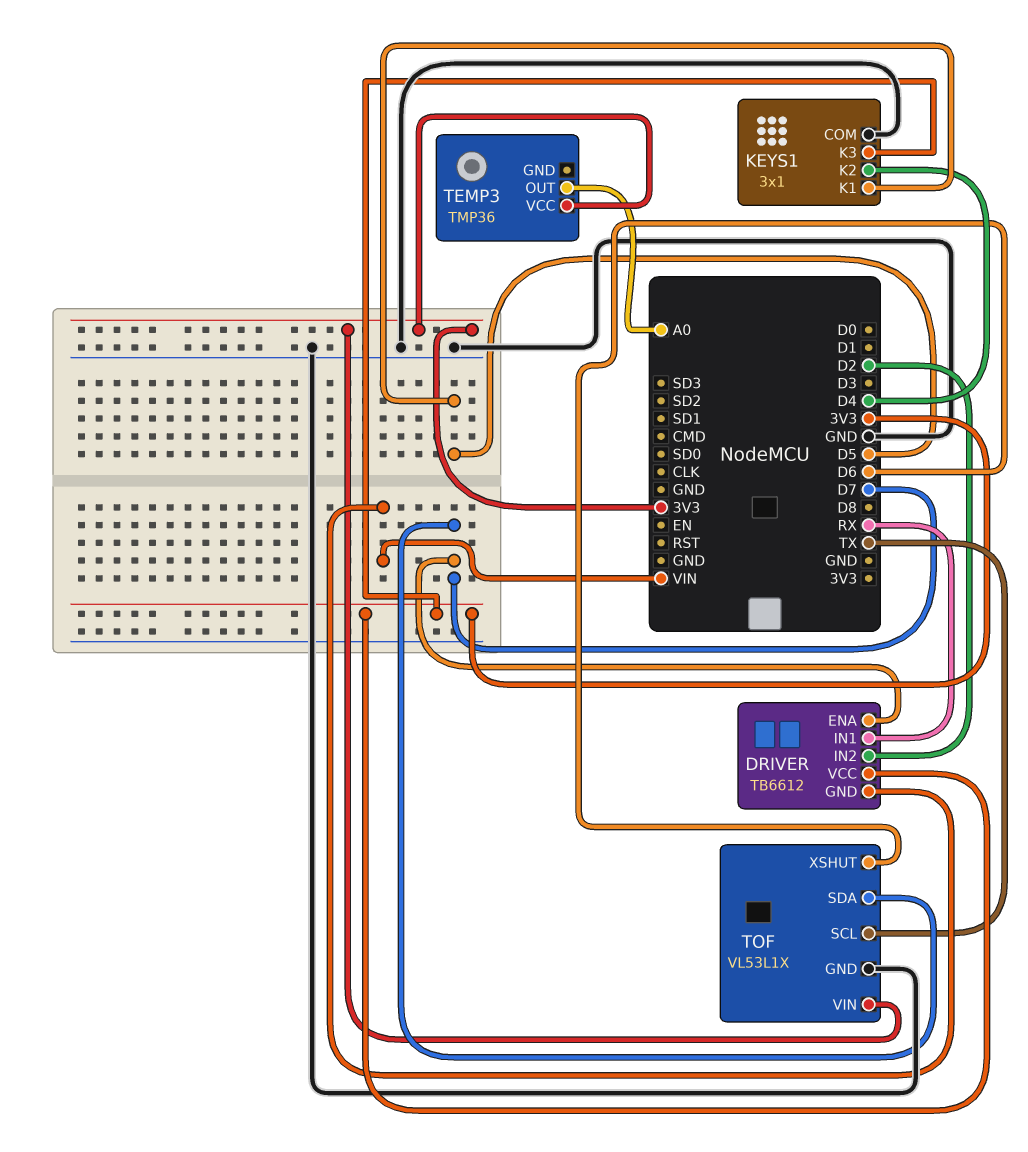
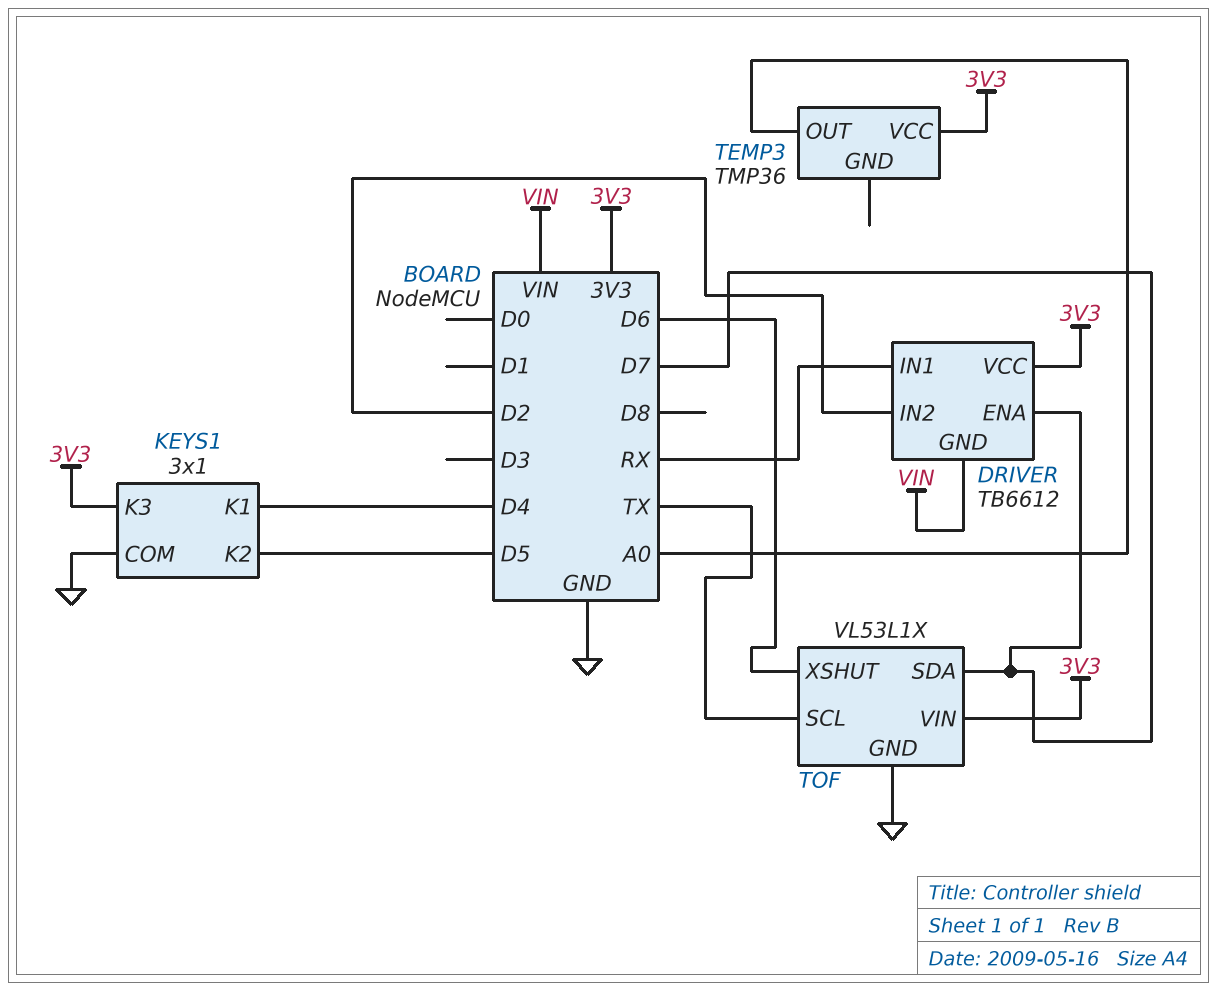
KEYS1 pin K1: D5 -> D4
KEYS1 pin K2: D4 -> D5

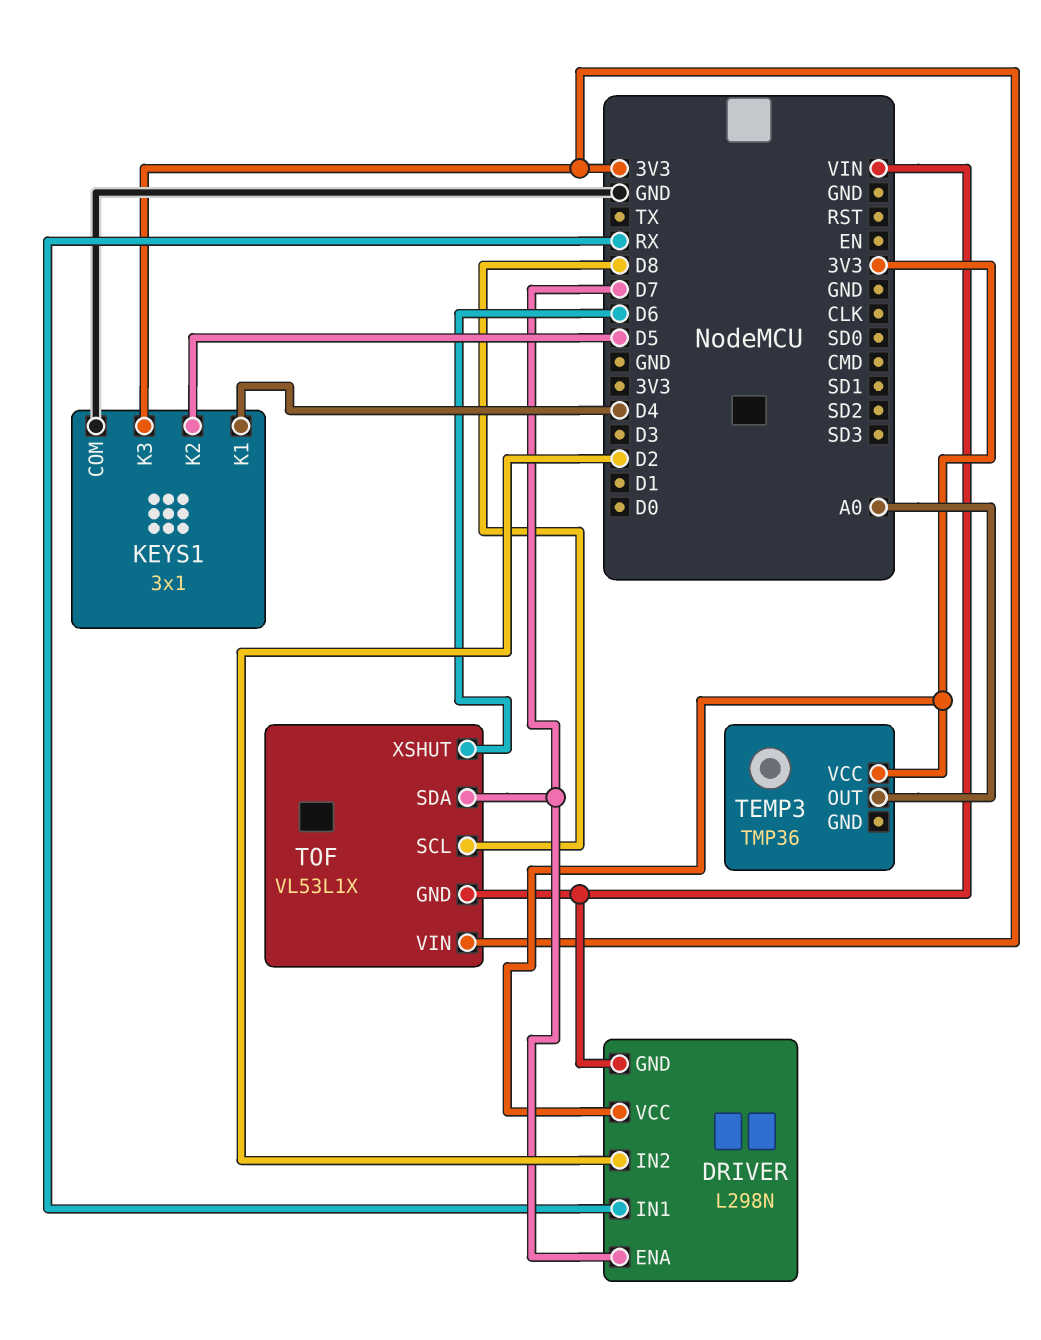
DRIVER: TB6612 -> L298N
TOF pin GND: GND -> VIN
TOF pin SCL: TX -> D8

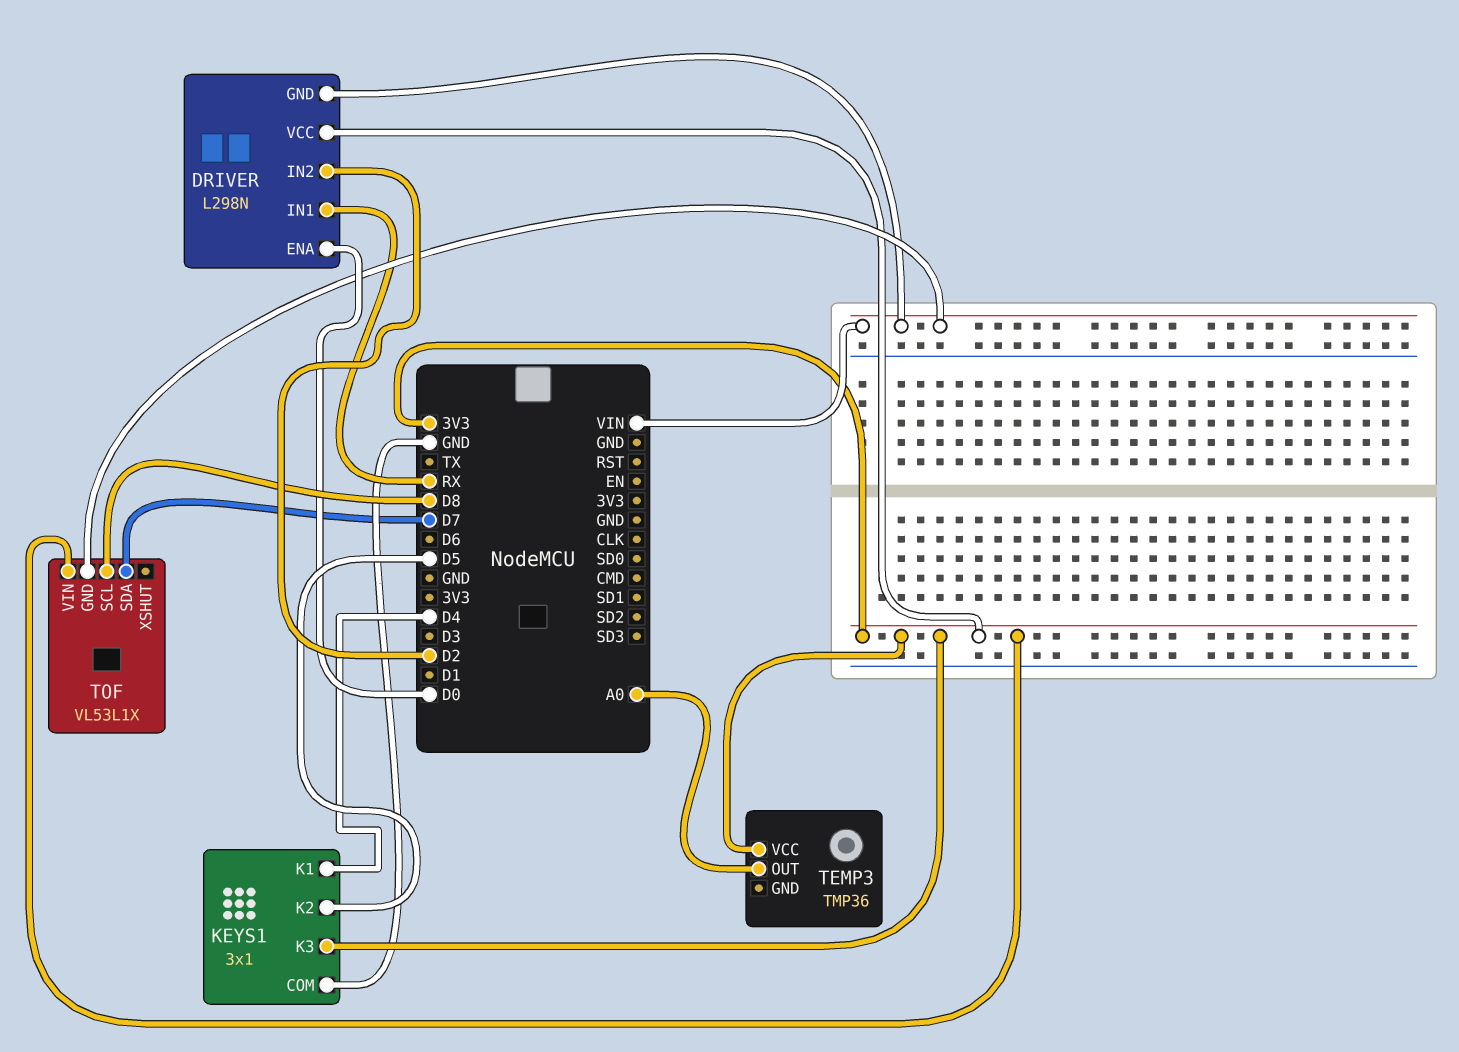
DRIVER pin ENA: D7 -> D0
TOF pin XSHUT: D6 -> none

